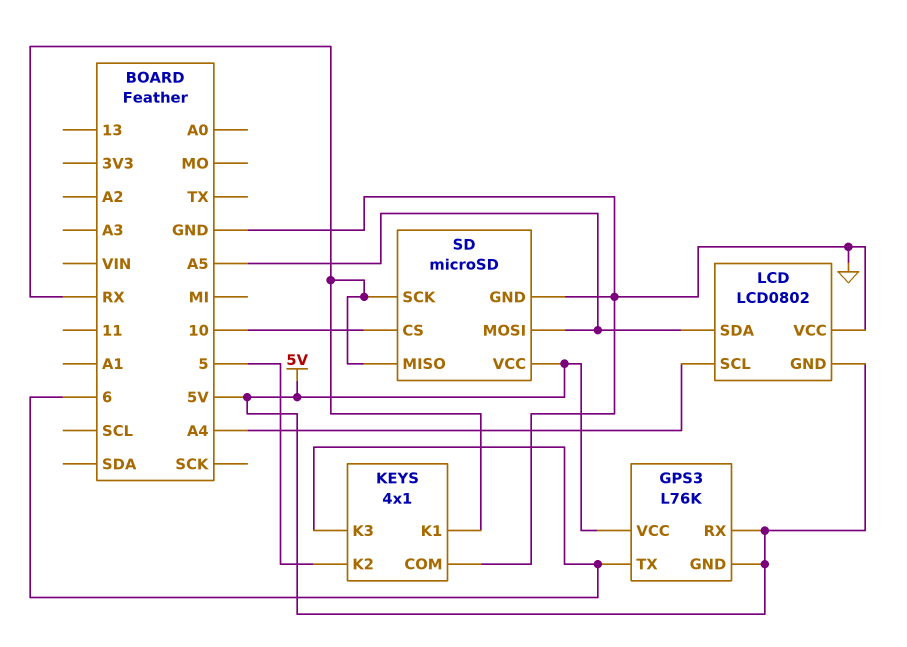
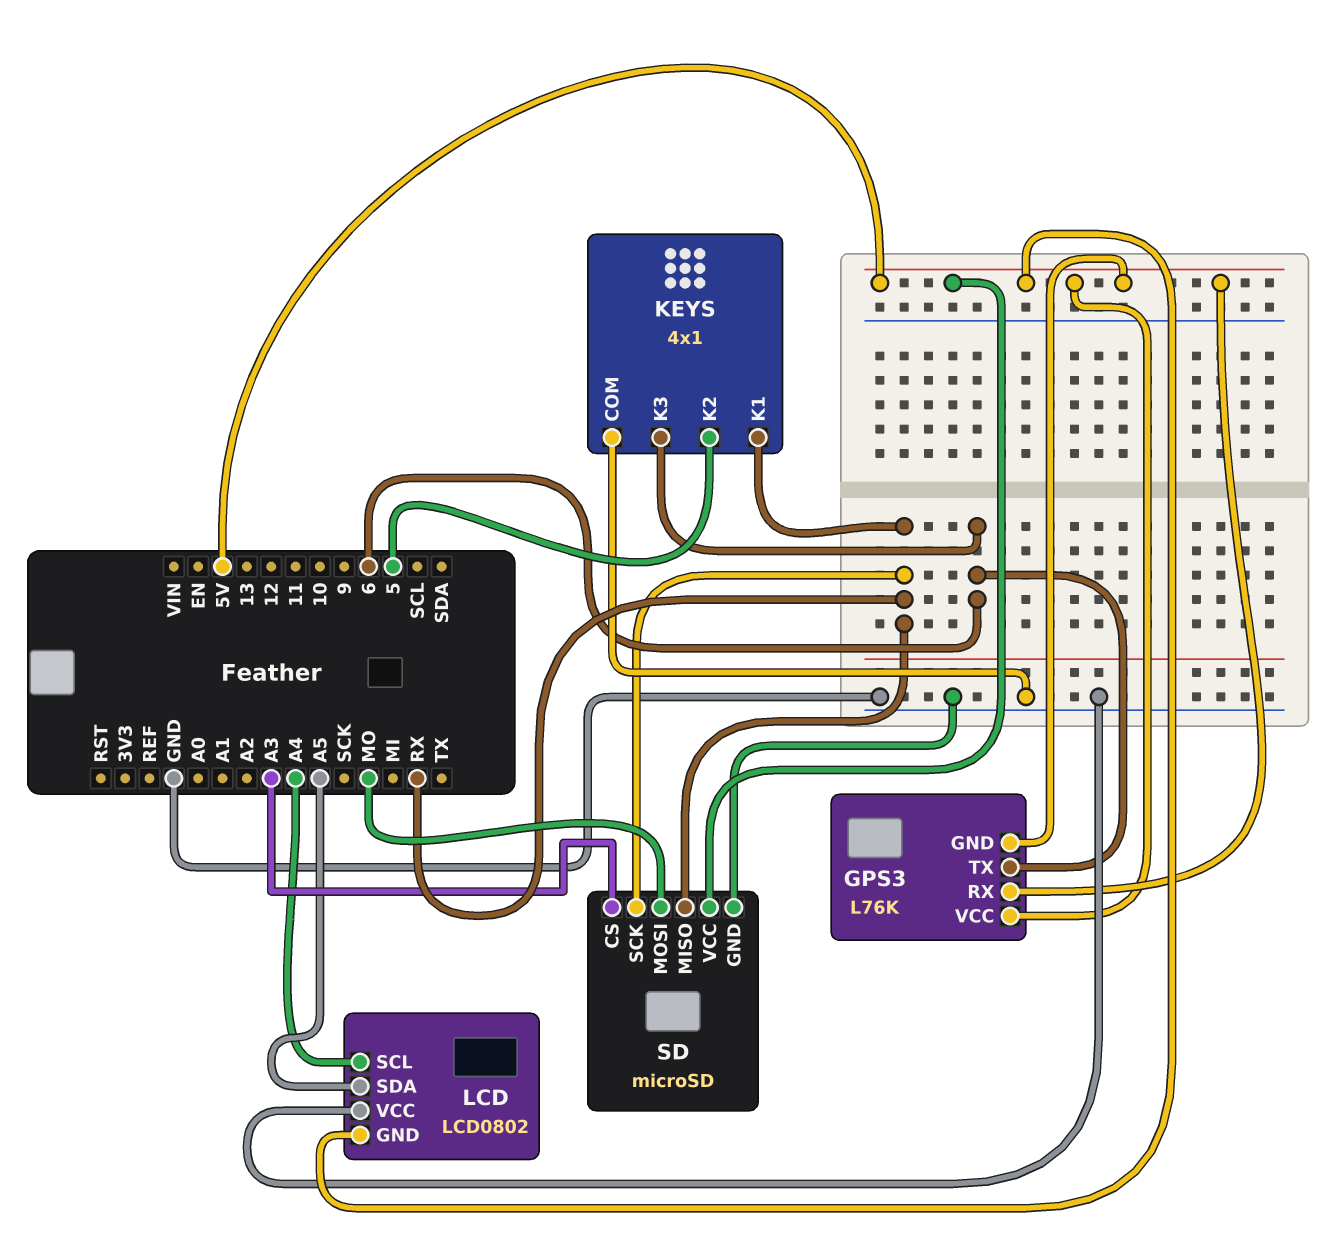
SD pin CS: 10 -> A3
SD pin MOSI: A5 -> MO

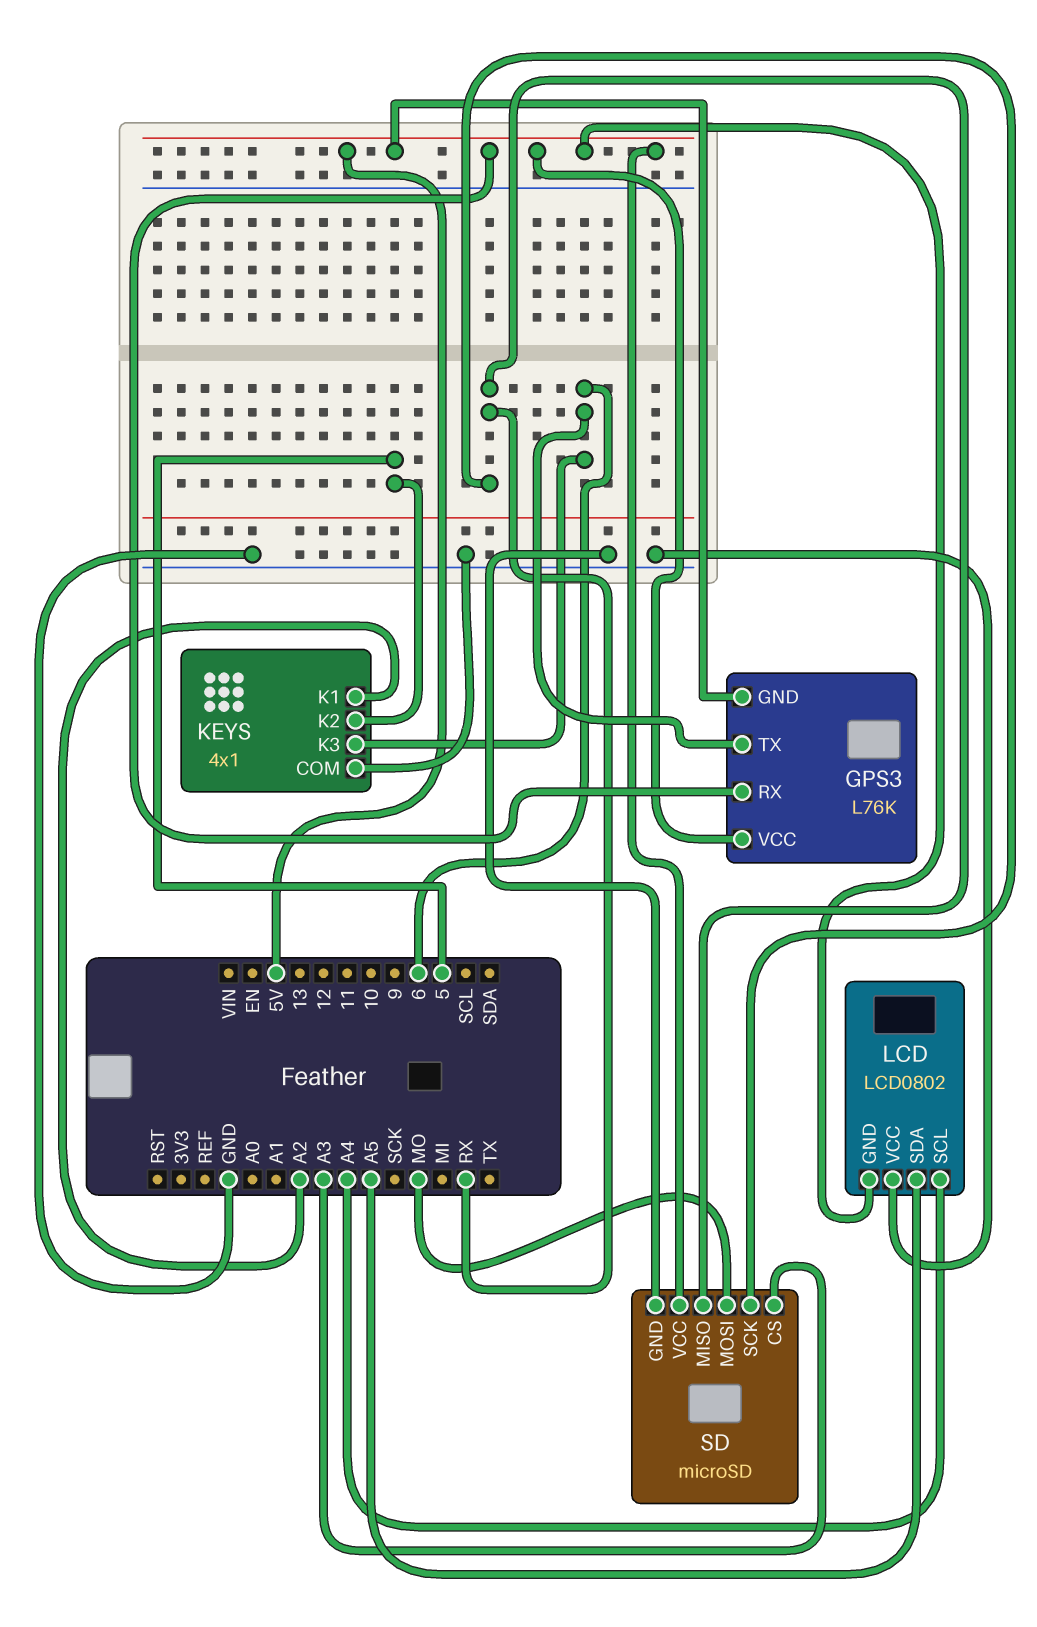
KEYS pin K1: RX -> A2

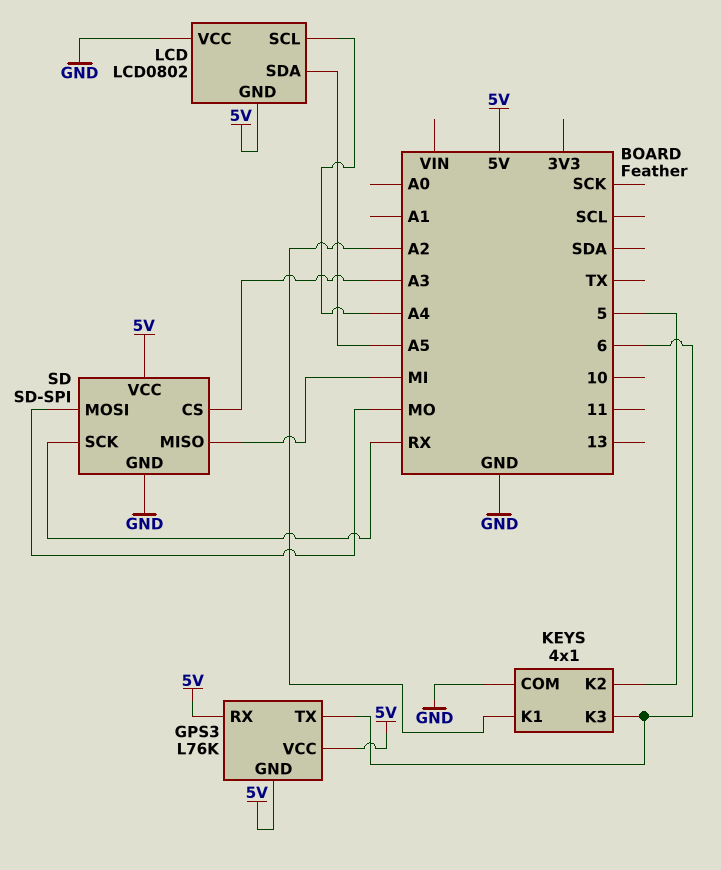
SD: microSD -> SD-SPI
SD pin MISO: RX -> MI

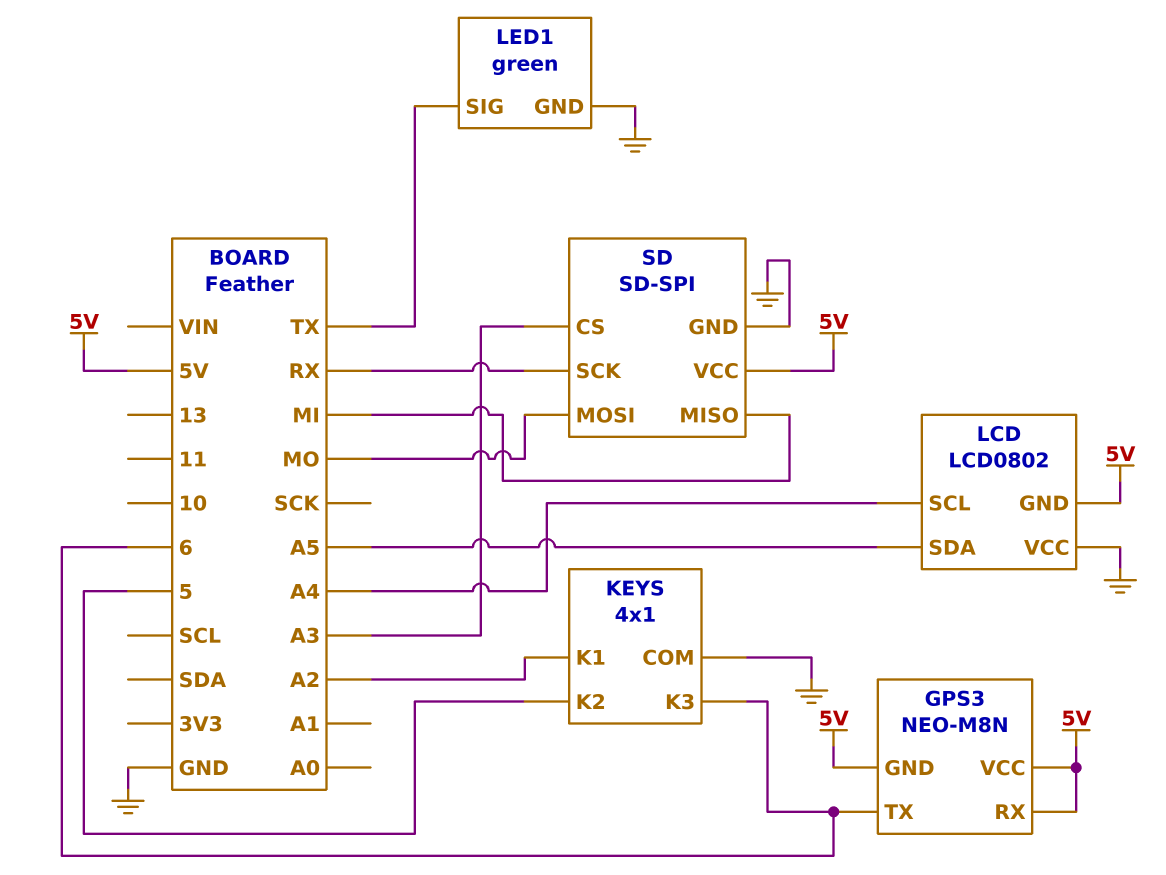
GPS3: L76K -> NEO-M8N
LED1: none -> green
LED1 pin GND: none -> GND
LED1 pin SIG: none -> TX

